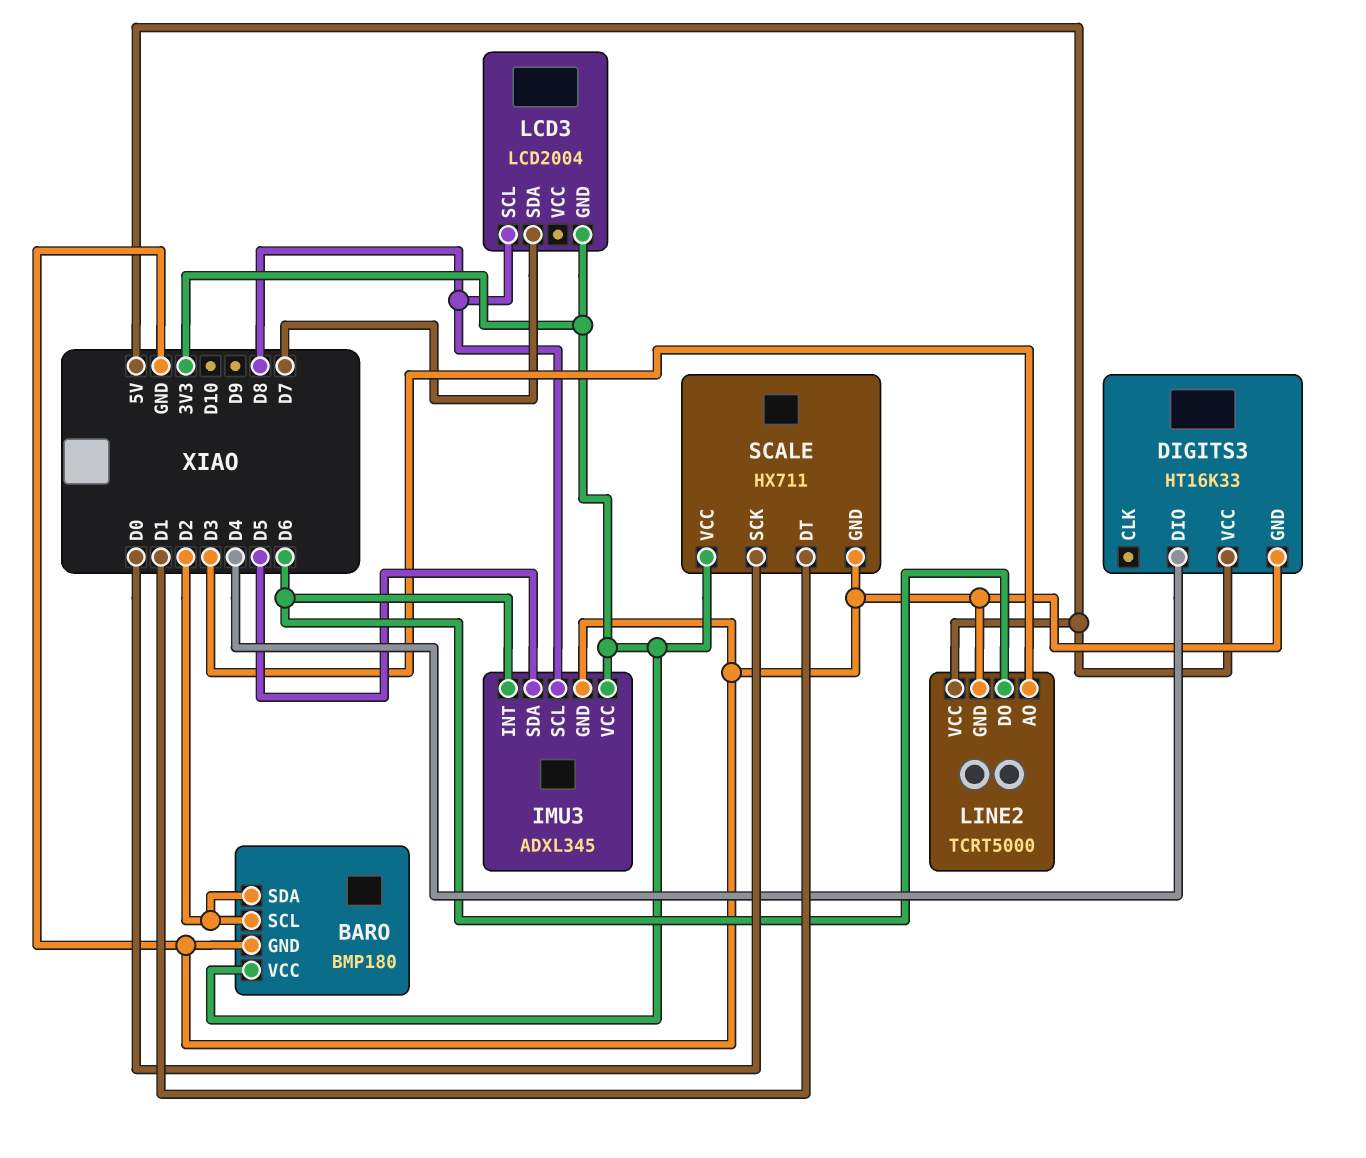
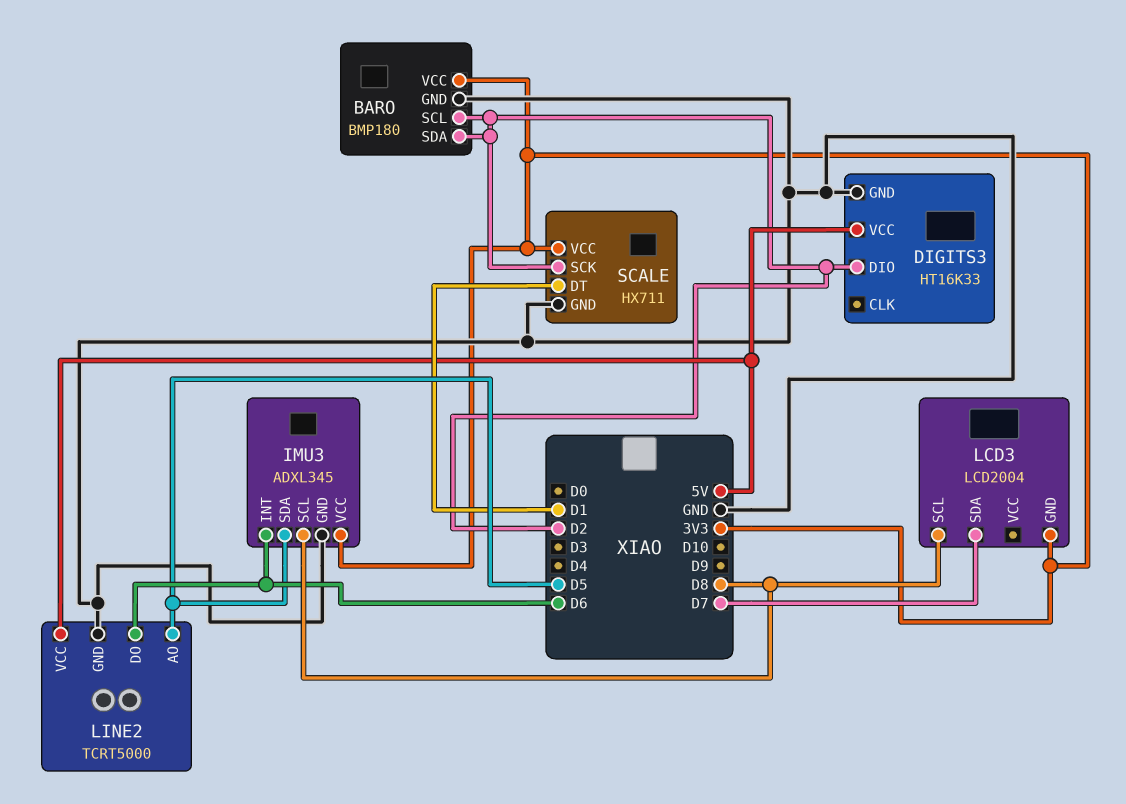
DIGITS3 pin DIO: D4 -> D2
LINE2 pin AO: D3 -> D5
SCALE pin SCK: D0 -> D2

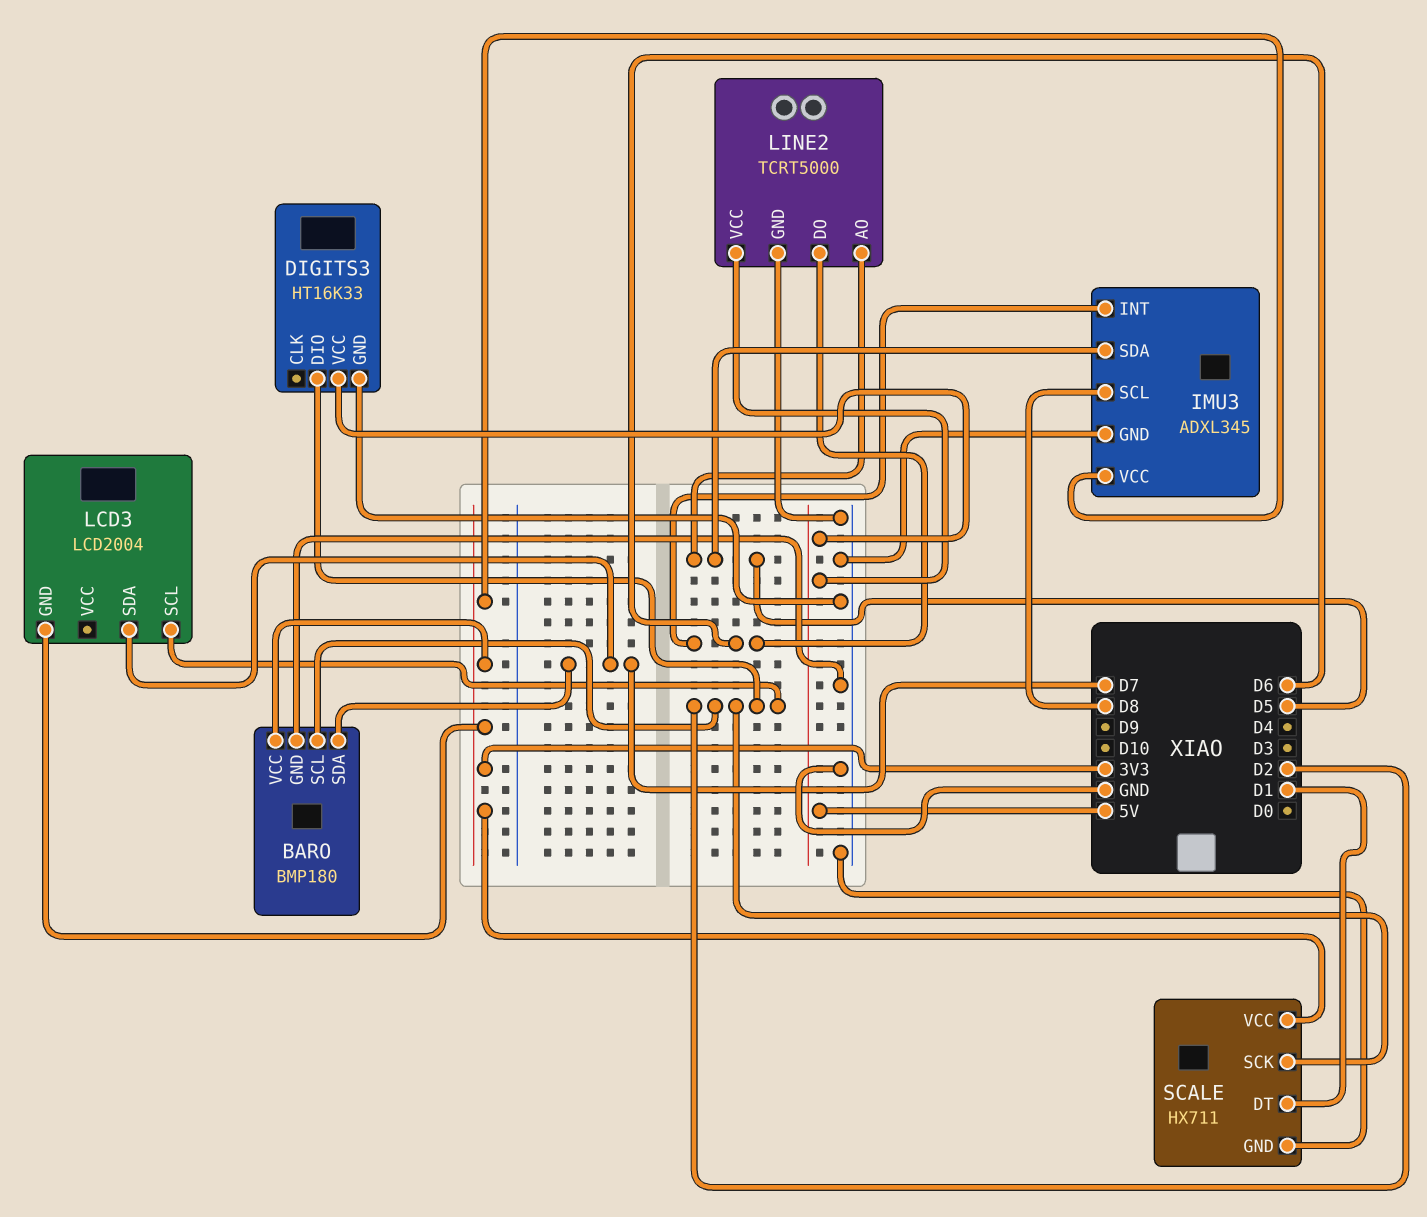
BARO pin SDA: D2 -> D7
LCD3 pin SCL: D8 -> D2

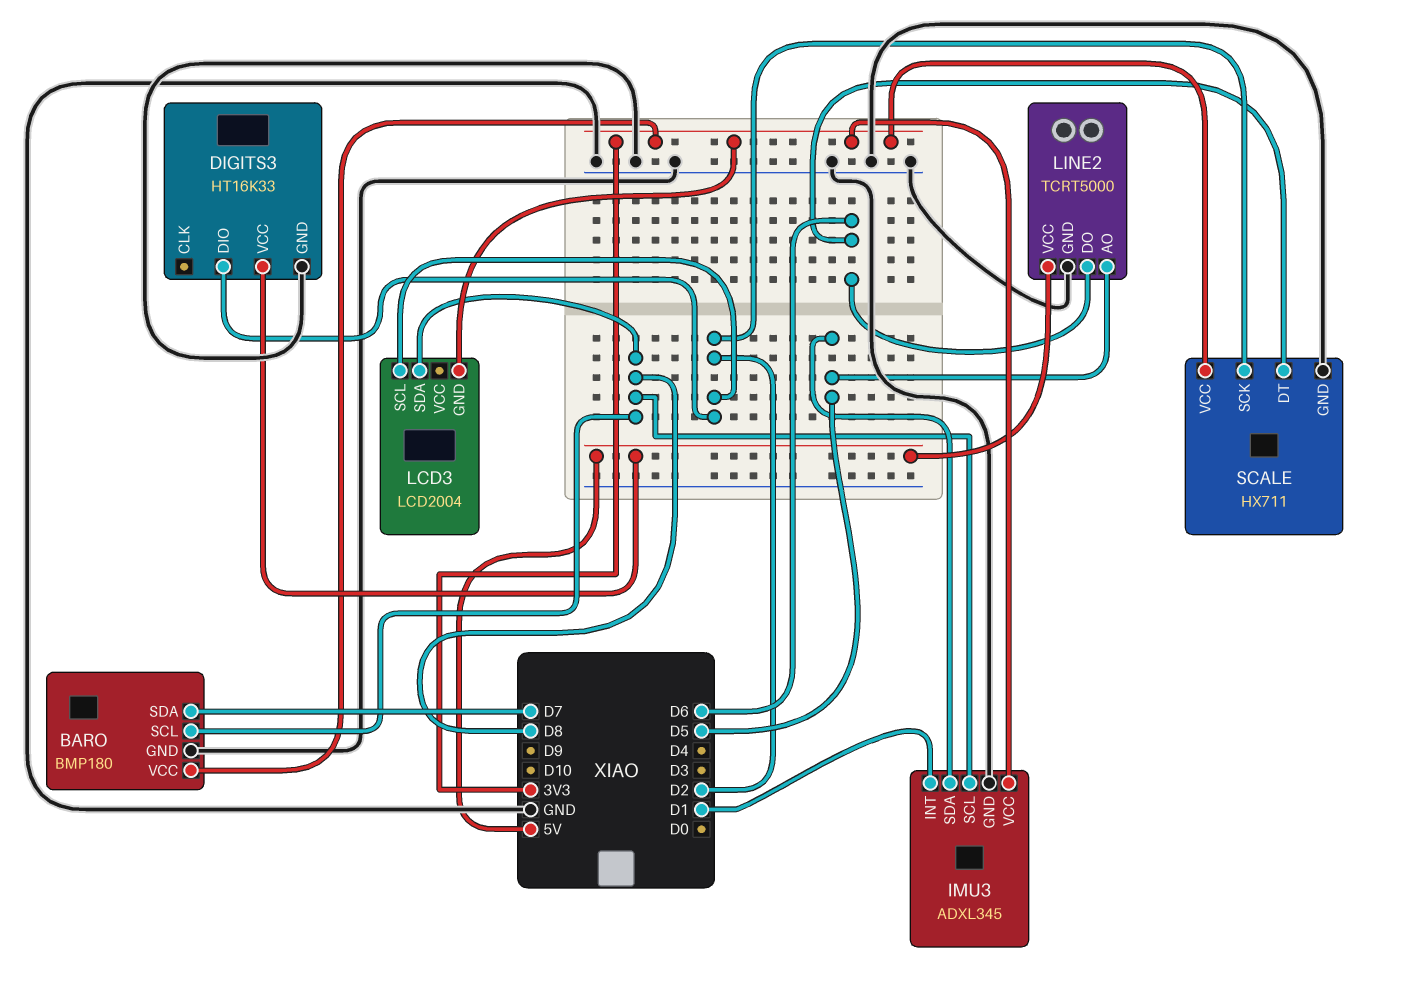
BARO pin SCL: D2 -> D8
IMU3 pin INT: D6 -> D1
LCD3 pin SDA: D7 -> D8
SCALE pin DT: D1 -> D6

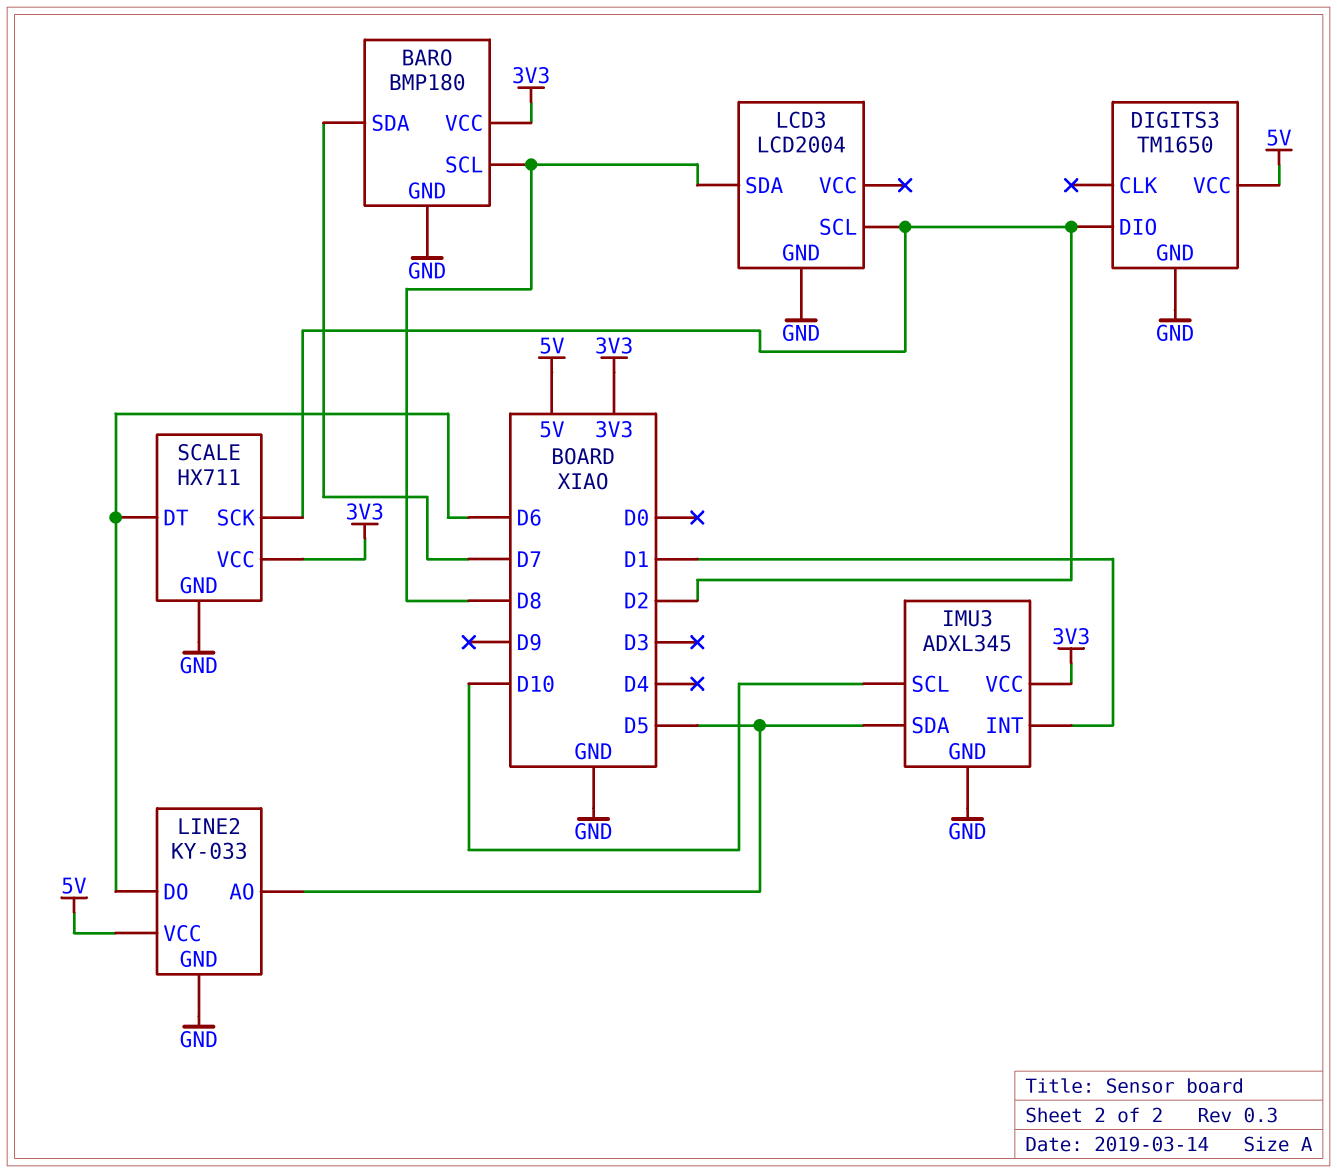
DIGITS3: HT16K33 -> TM1650
IMU3 pin SCL: D8 -> D10
LCD3 pin GND: 3V3 -> GND
LINE2: TCRT5000 -> KY-033

